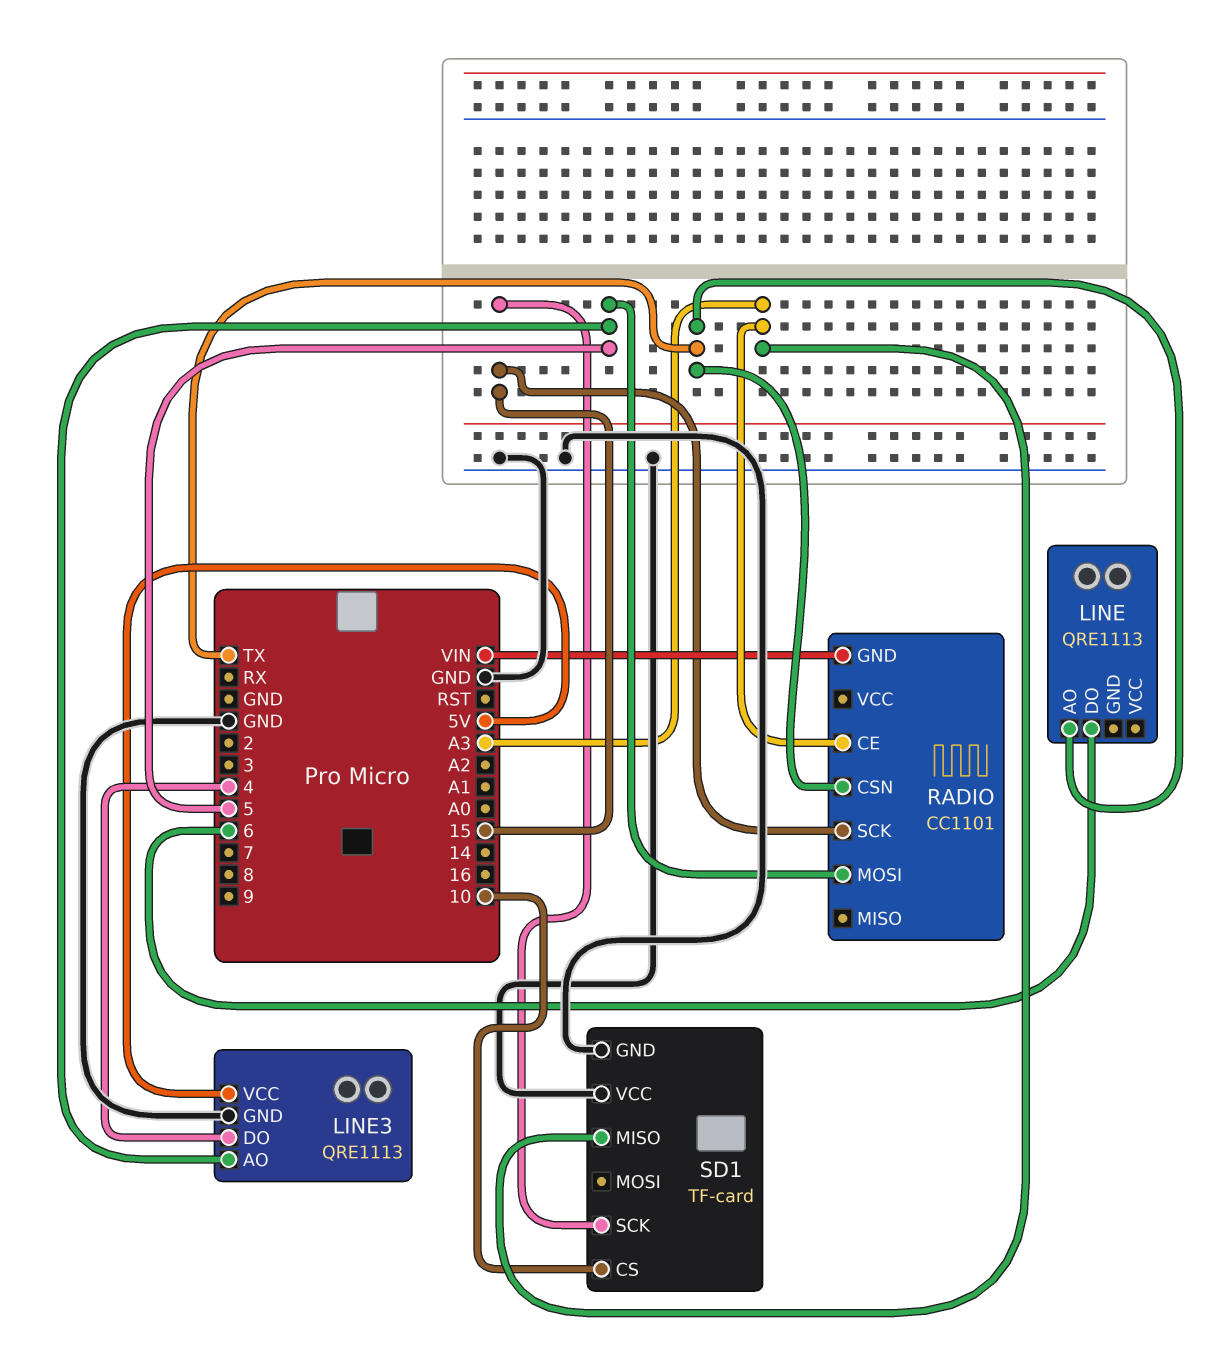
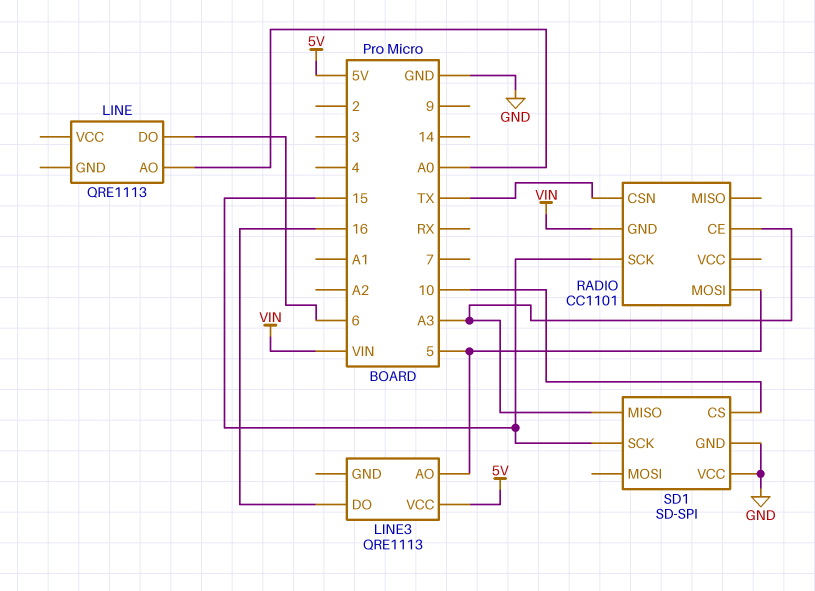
LINE pin AO: TX -> A0
LINE3 pin DO: 4 -> 16
LINE3 pin GND: GND -> none
SD1: TF-card -> SD-SPI

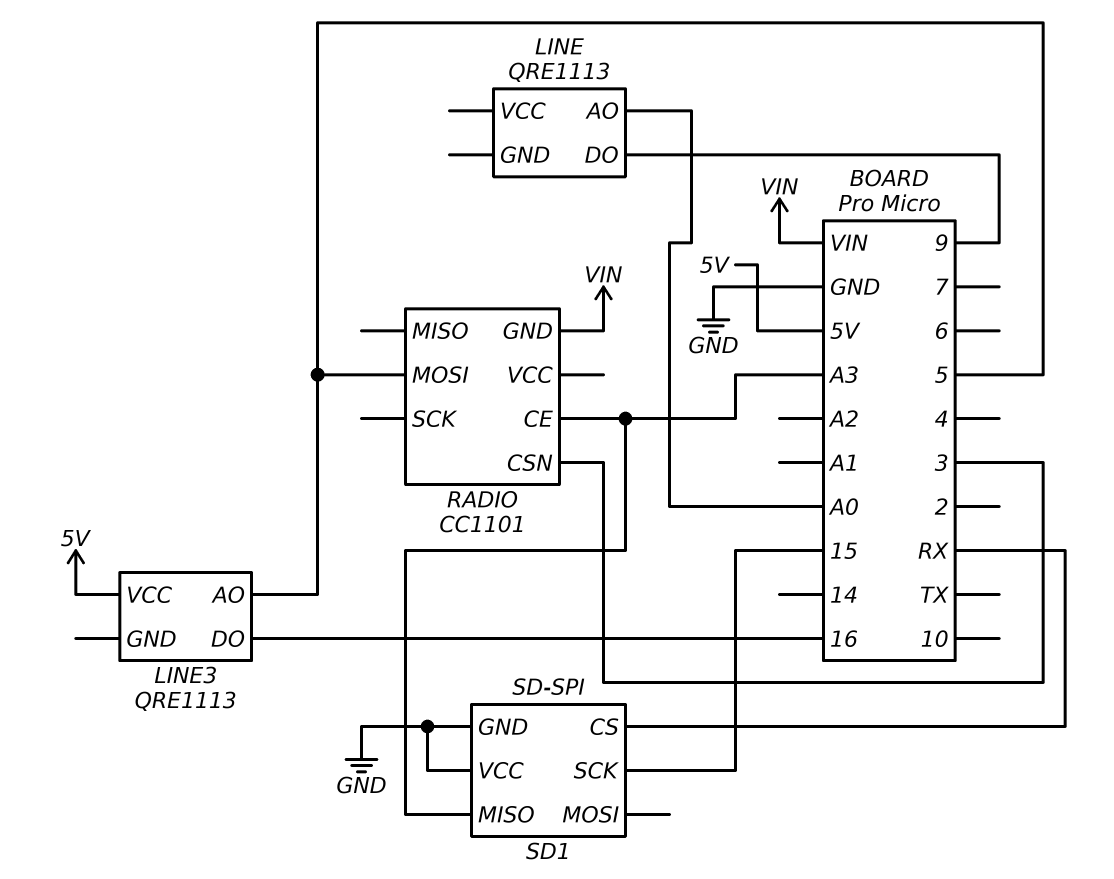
LINE pin DO: 6 -> 9
RADIO pin CSN: TX -> 3
RADIO pin SCK: 15 -> none
SD1 pin CS: 10 -> RX

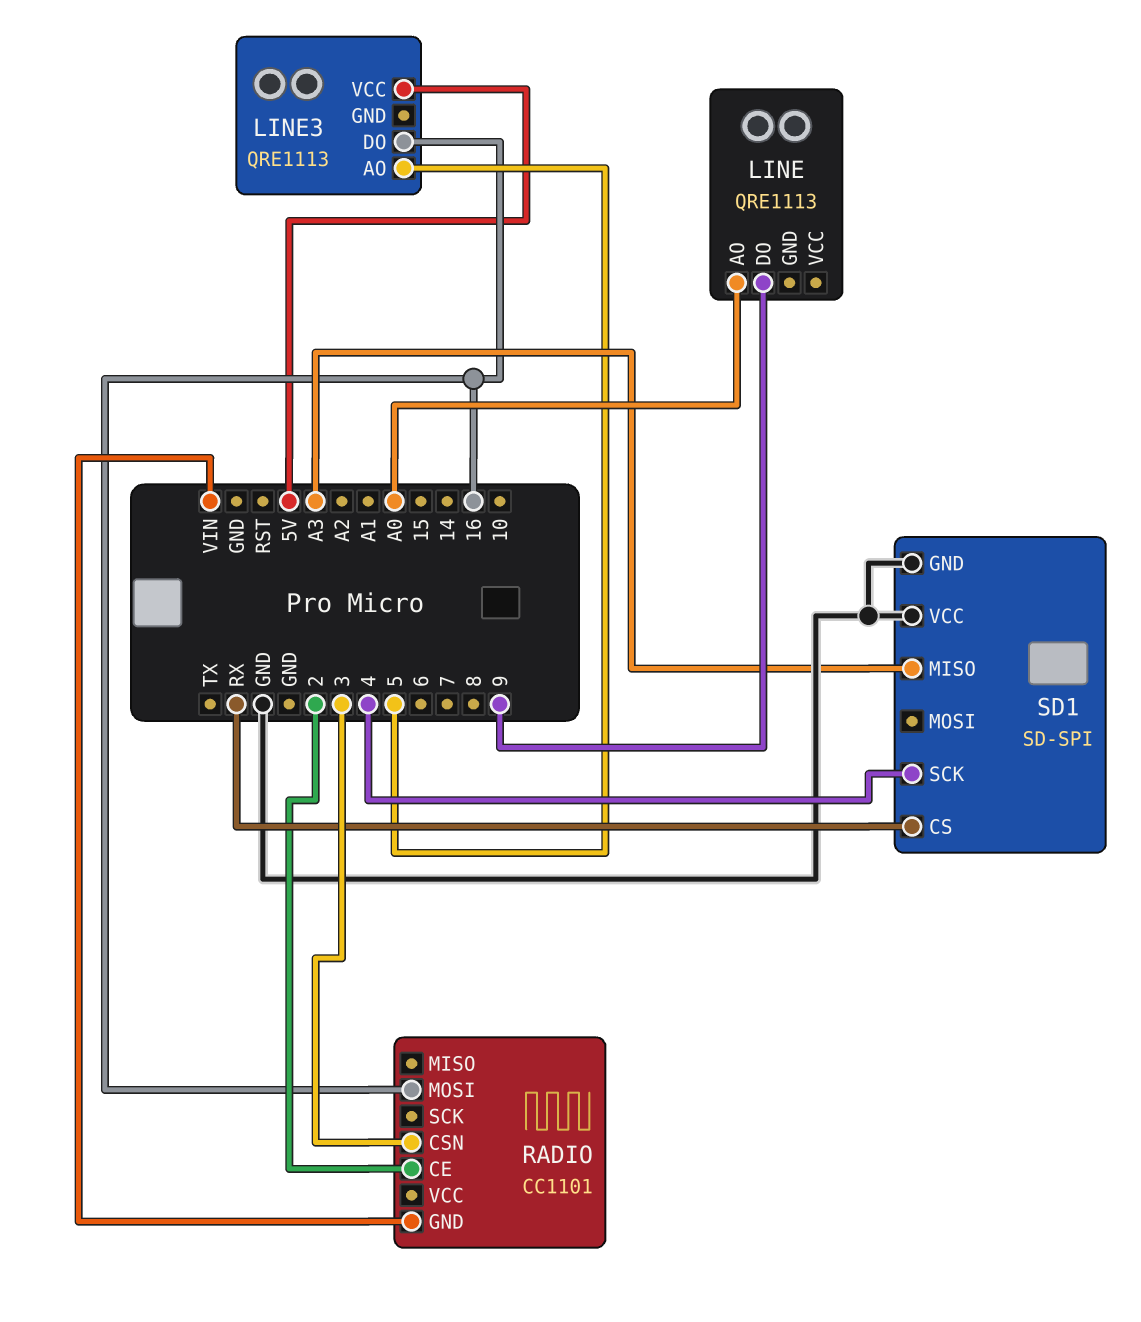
RADIO pin CE: A3 -> 2
RADIO pin MOSI: 5 -> 16
SD1 pin SCK: 15 -> 4

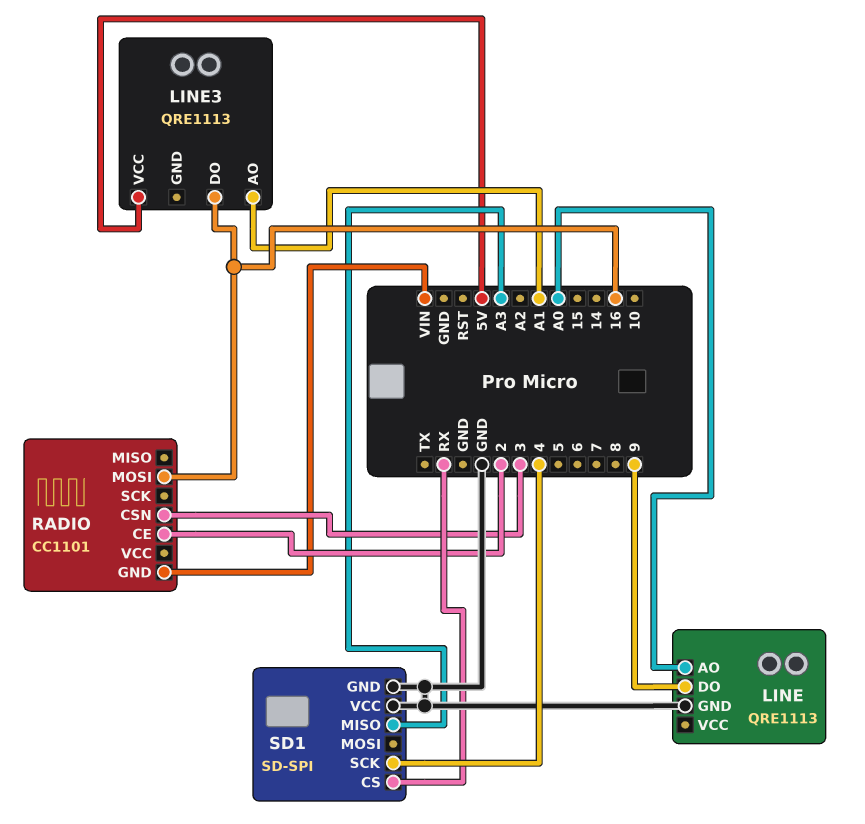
LINE pin GND: none -> GND
LINE3 pin AO: 5 -> A1

